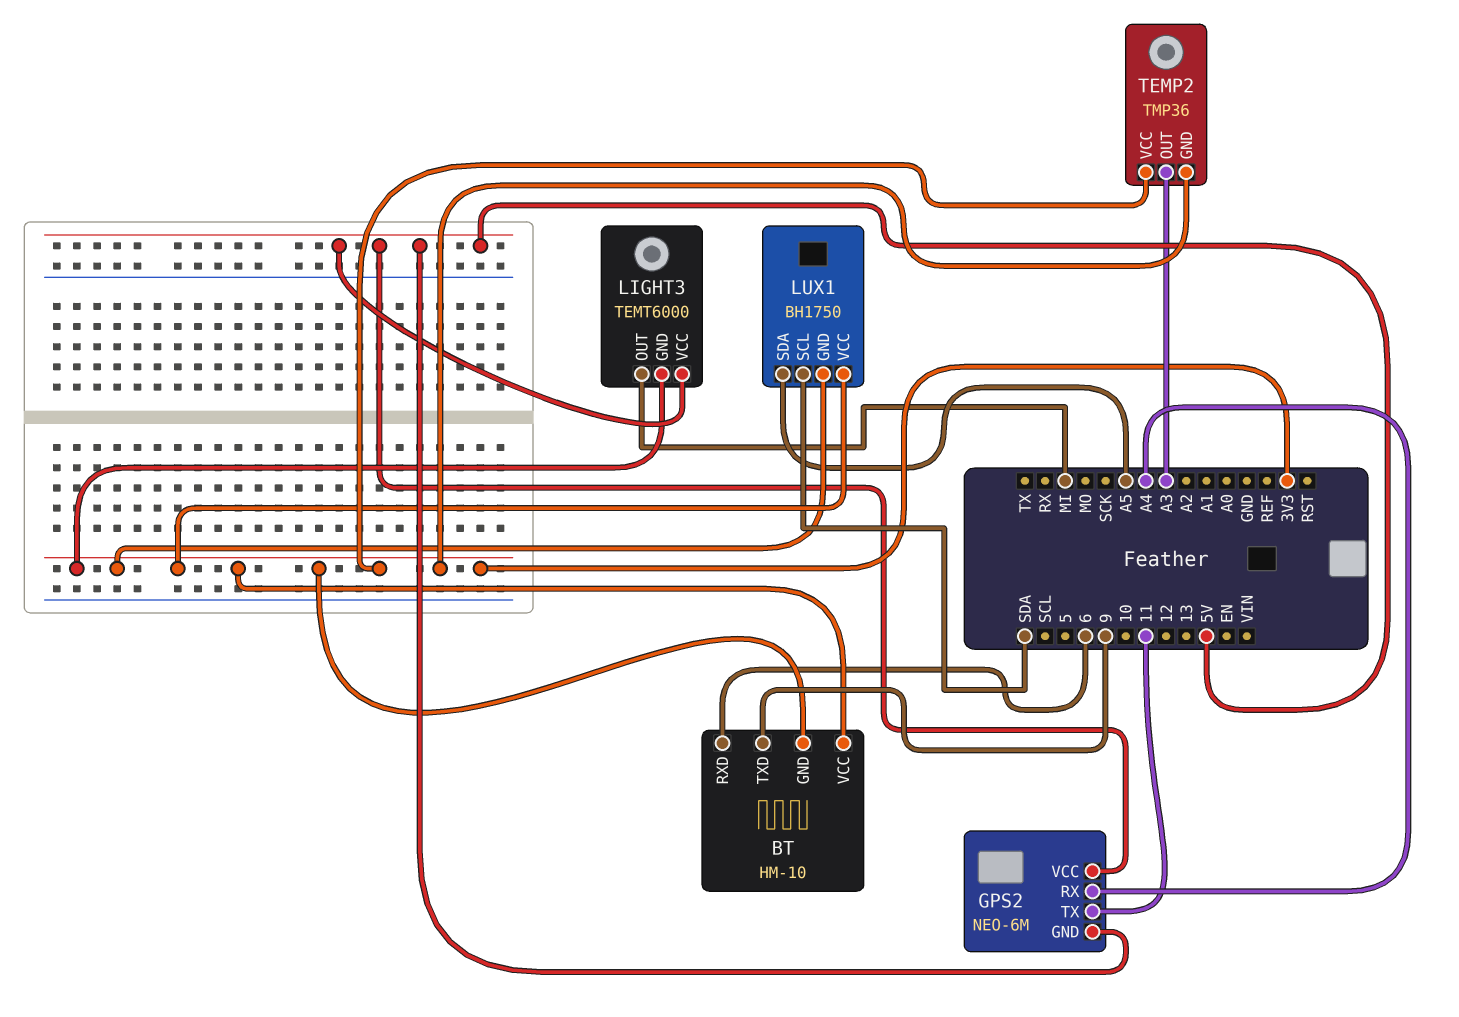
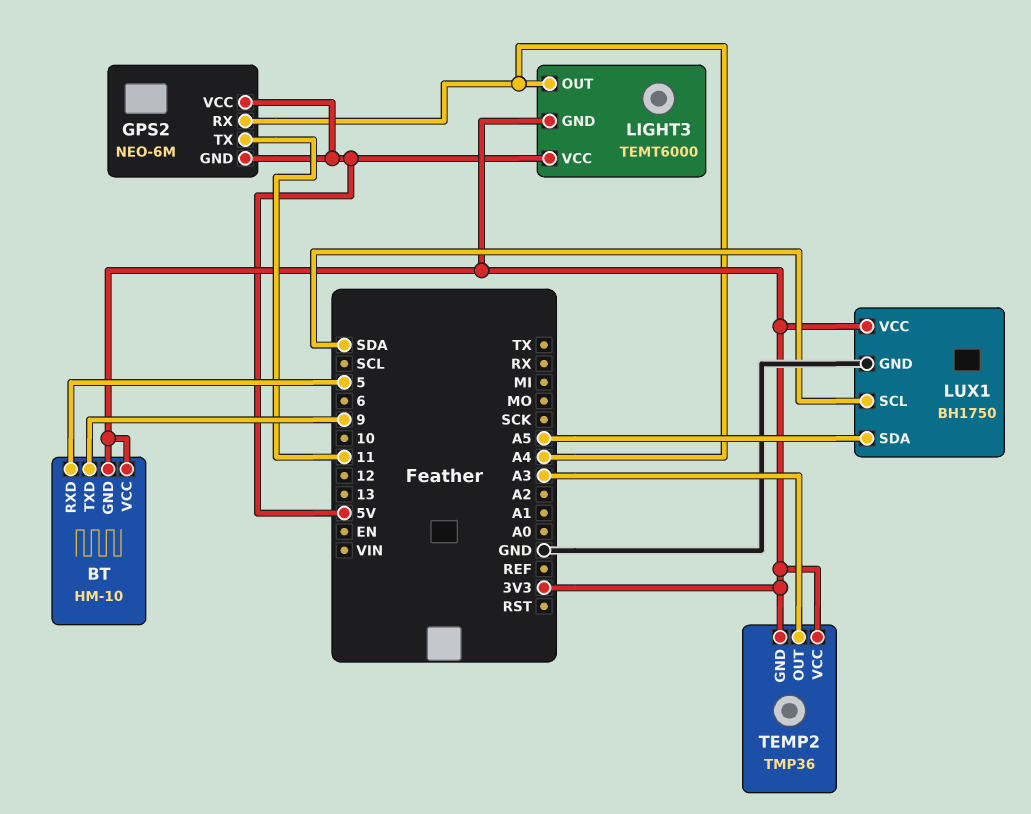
BT pin RXD: 6 -> 5
LIGHT3 pin OUT: MI -> A4
LUX1 pin GND: 3V3 -> GND

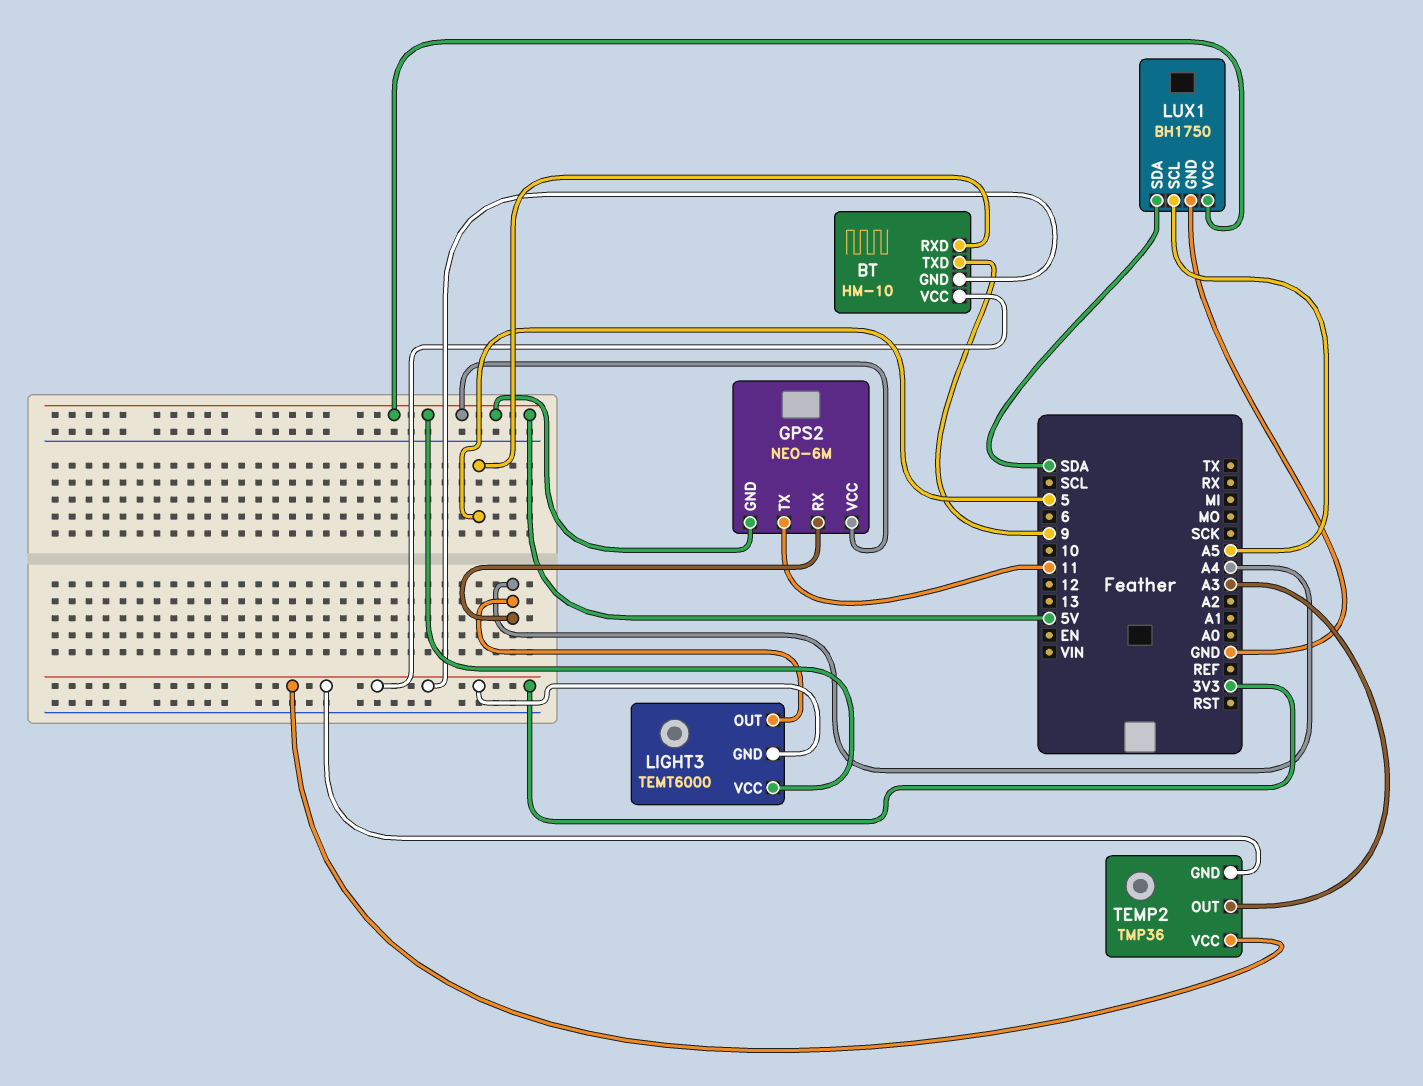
LUX1 pin SCL: SDA -> A5
LUX1 pin SDA: A5 -> SDA
LUX1 pin VCC: 3V3 -> 5V

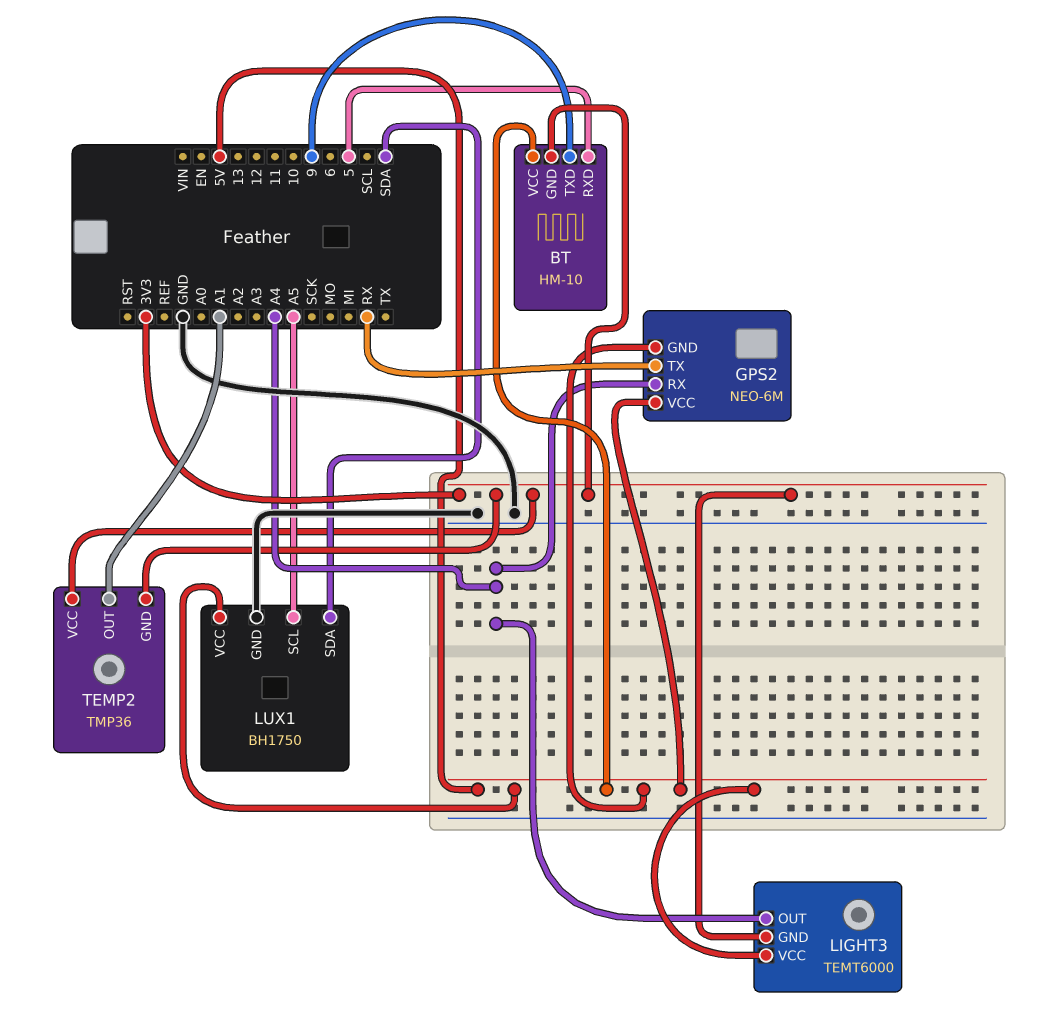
BT pin VCC: 3V3 -> 5V
GPS2 pin TX: 11 -> RX
TEMP2 pin OUT: A3 -> A1

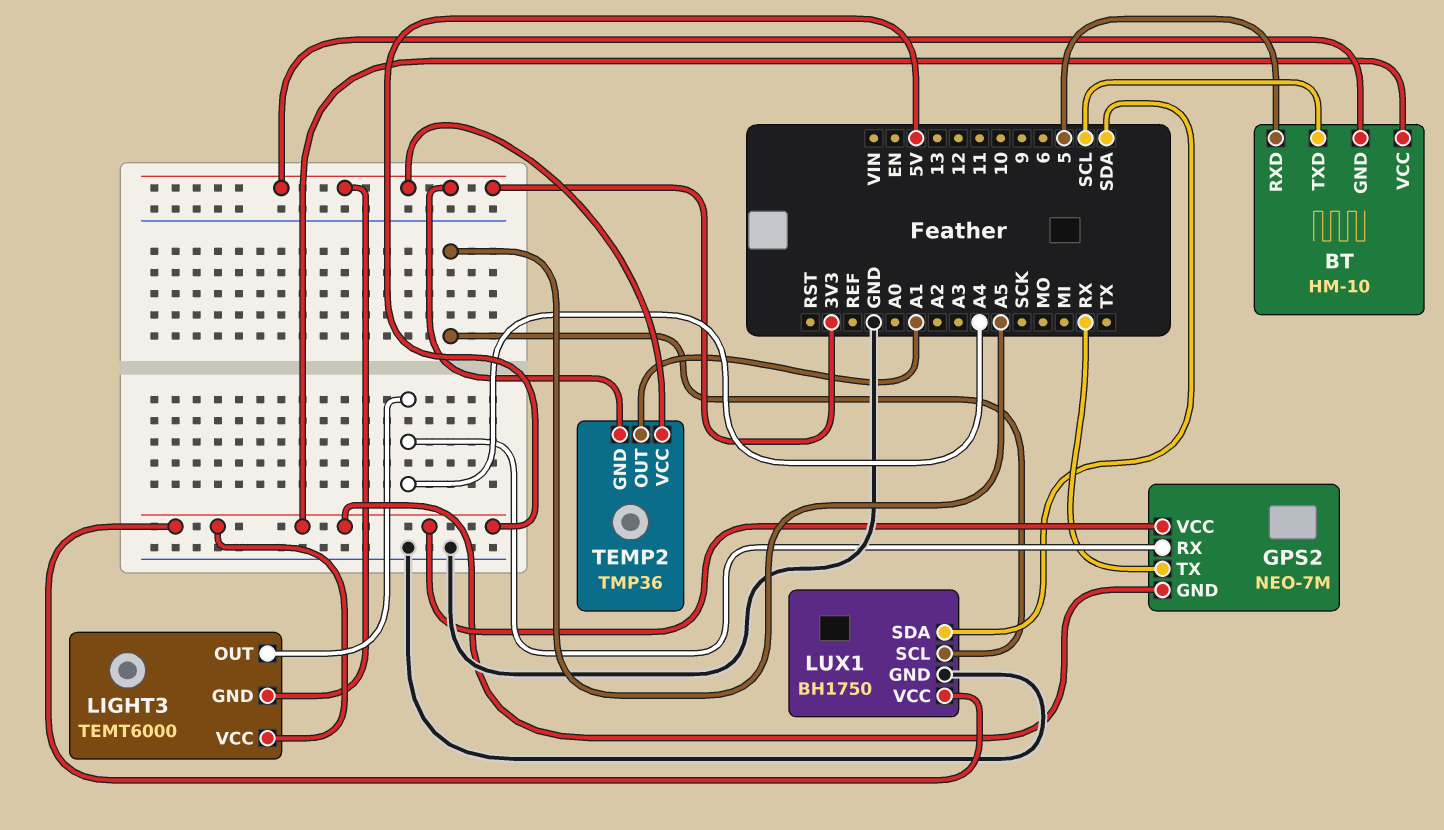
BT pin TXD: 9 -> SCL
GPS2: NEO-6M -> NEO-7M

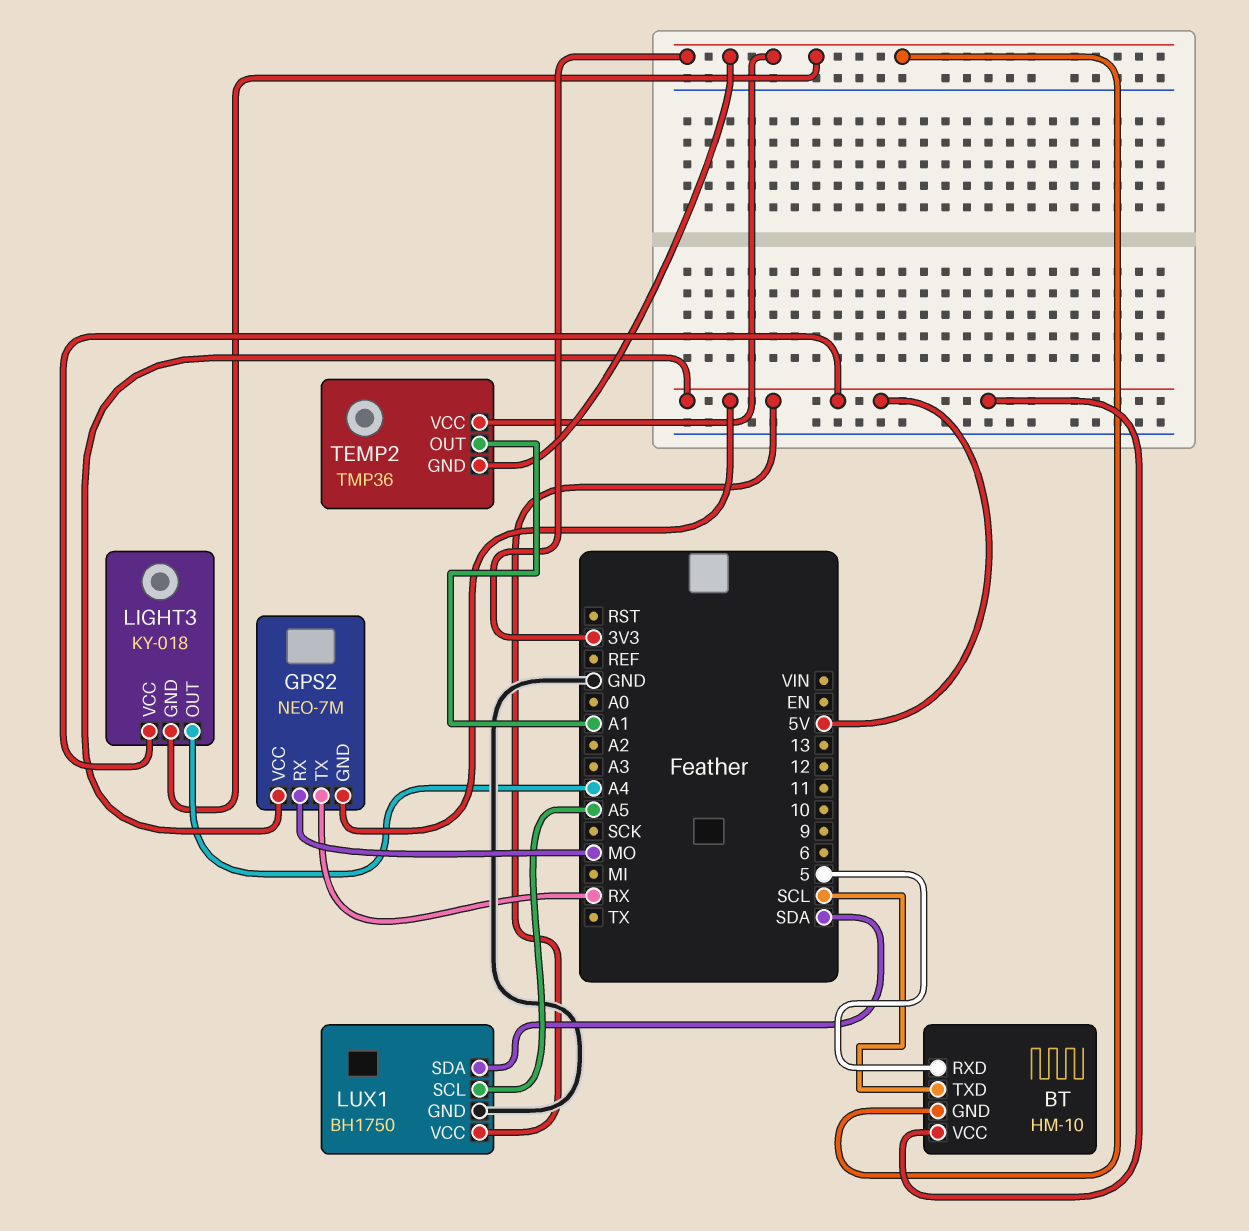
GPS2 pin RX: A4 -> MO
LIGHT3: TEMT6000 -> KY-018

